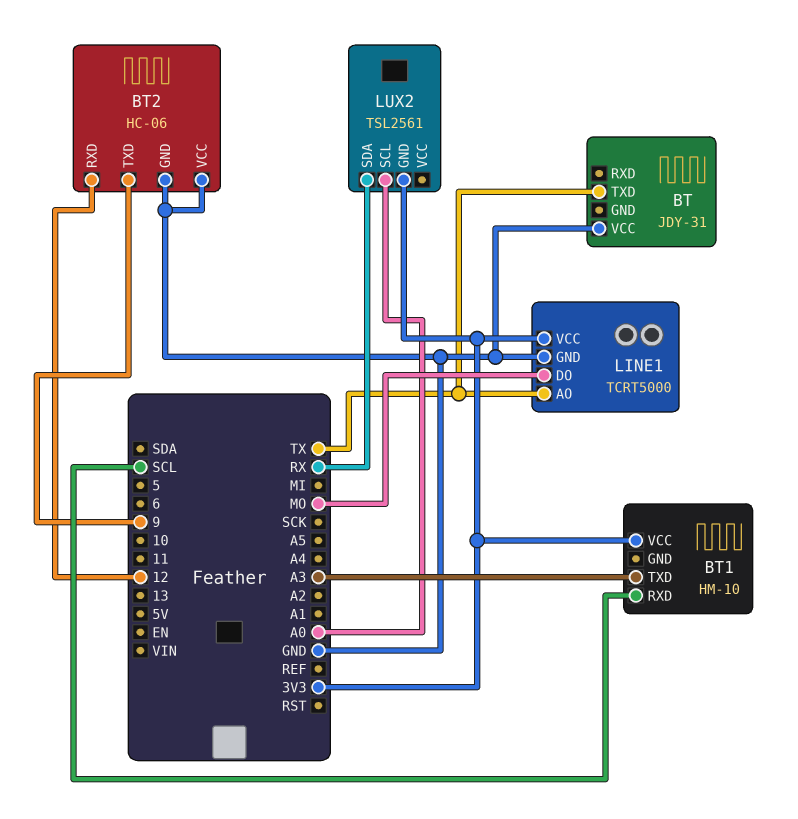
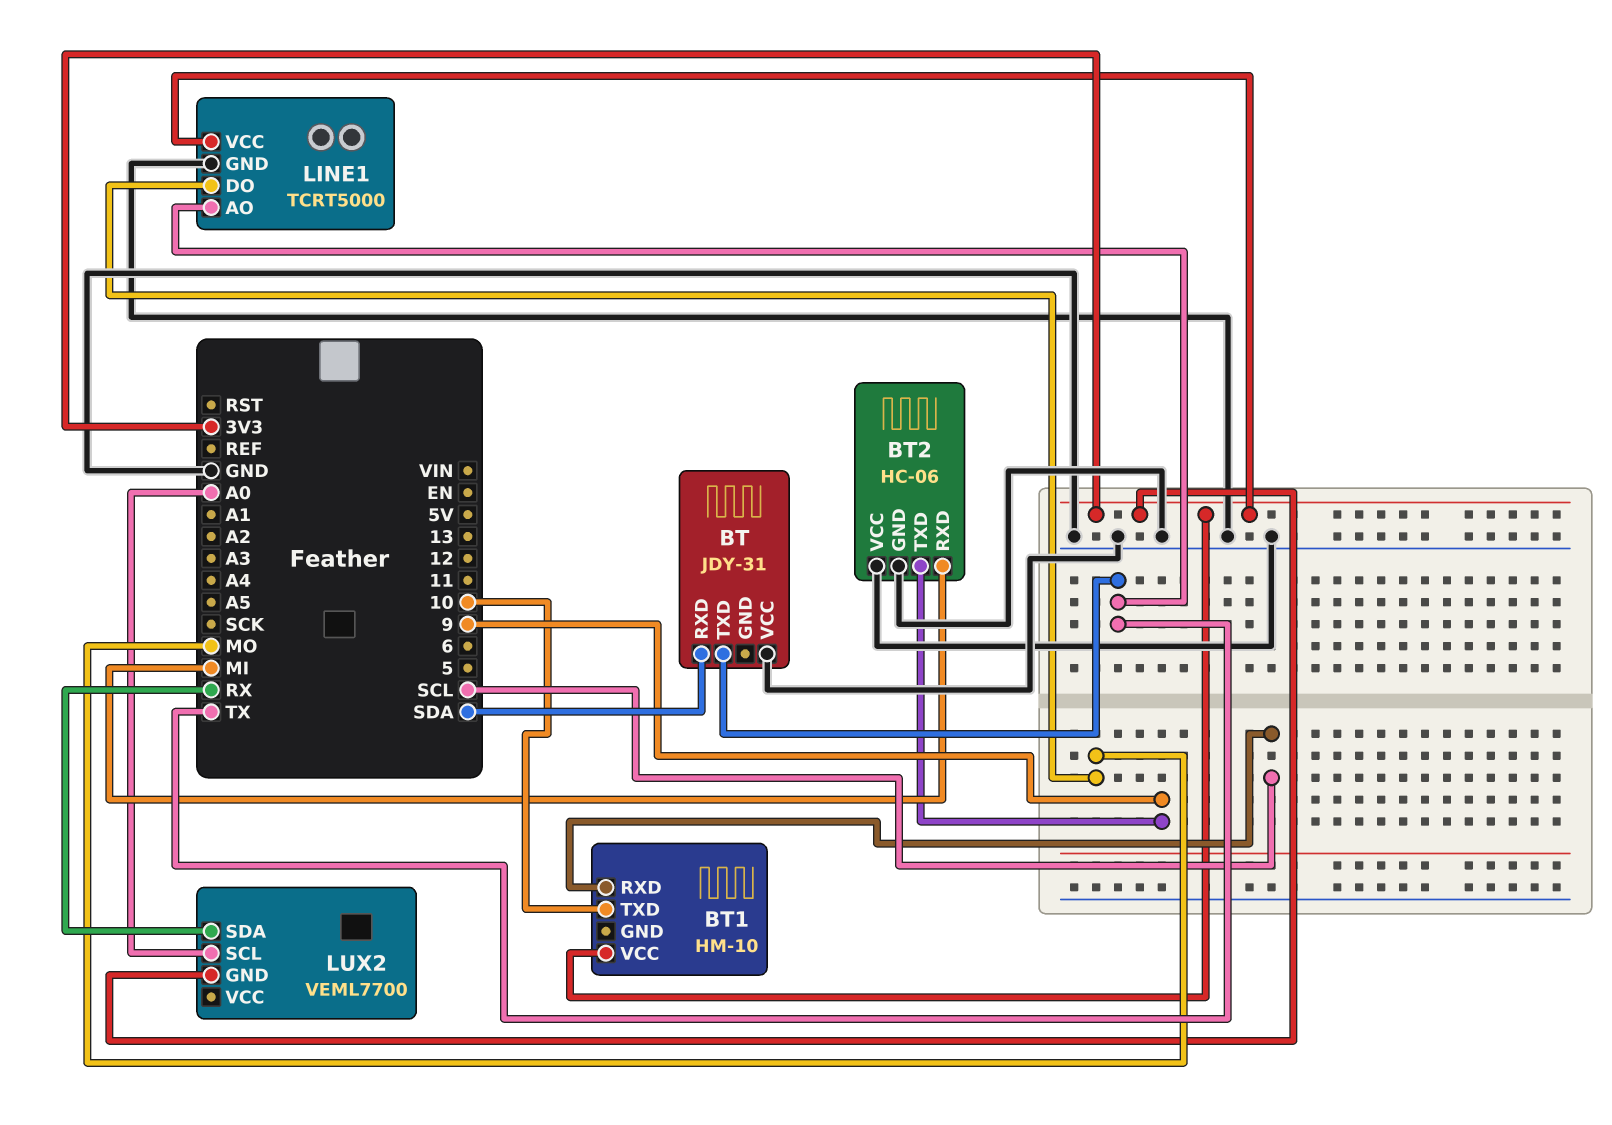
BT pin RXD: none -> SDA
BT1 pin TXD: A3 -> 10
BT2 pin RXD: 12 -> MI
LUX2: TSL2561 -> VEML7700

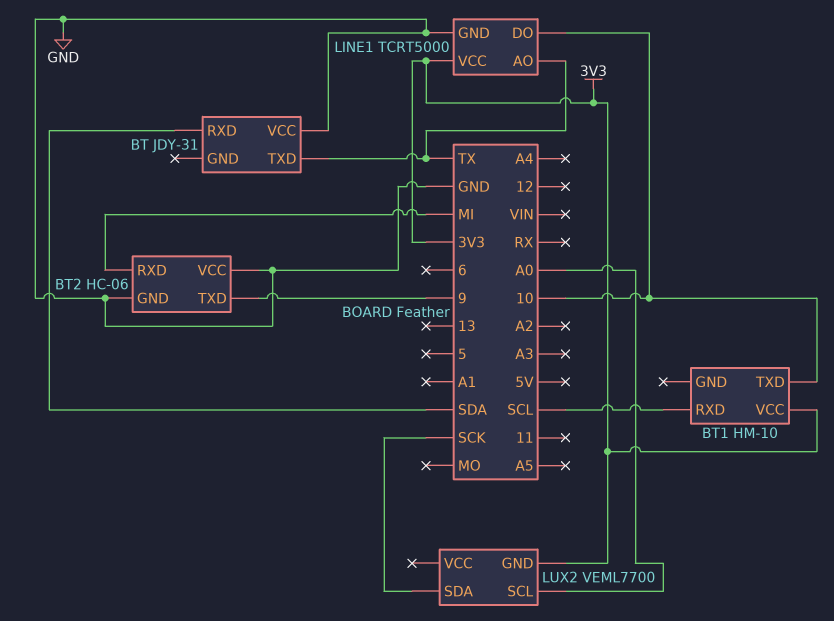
LINE1 pin DO: MO -> 10
LUX2 pin SDA: RX -> SCK

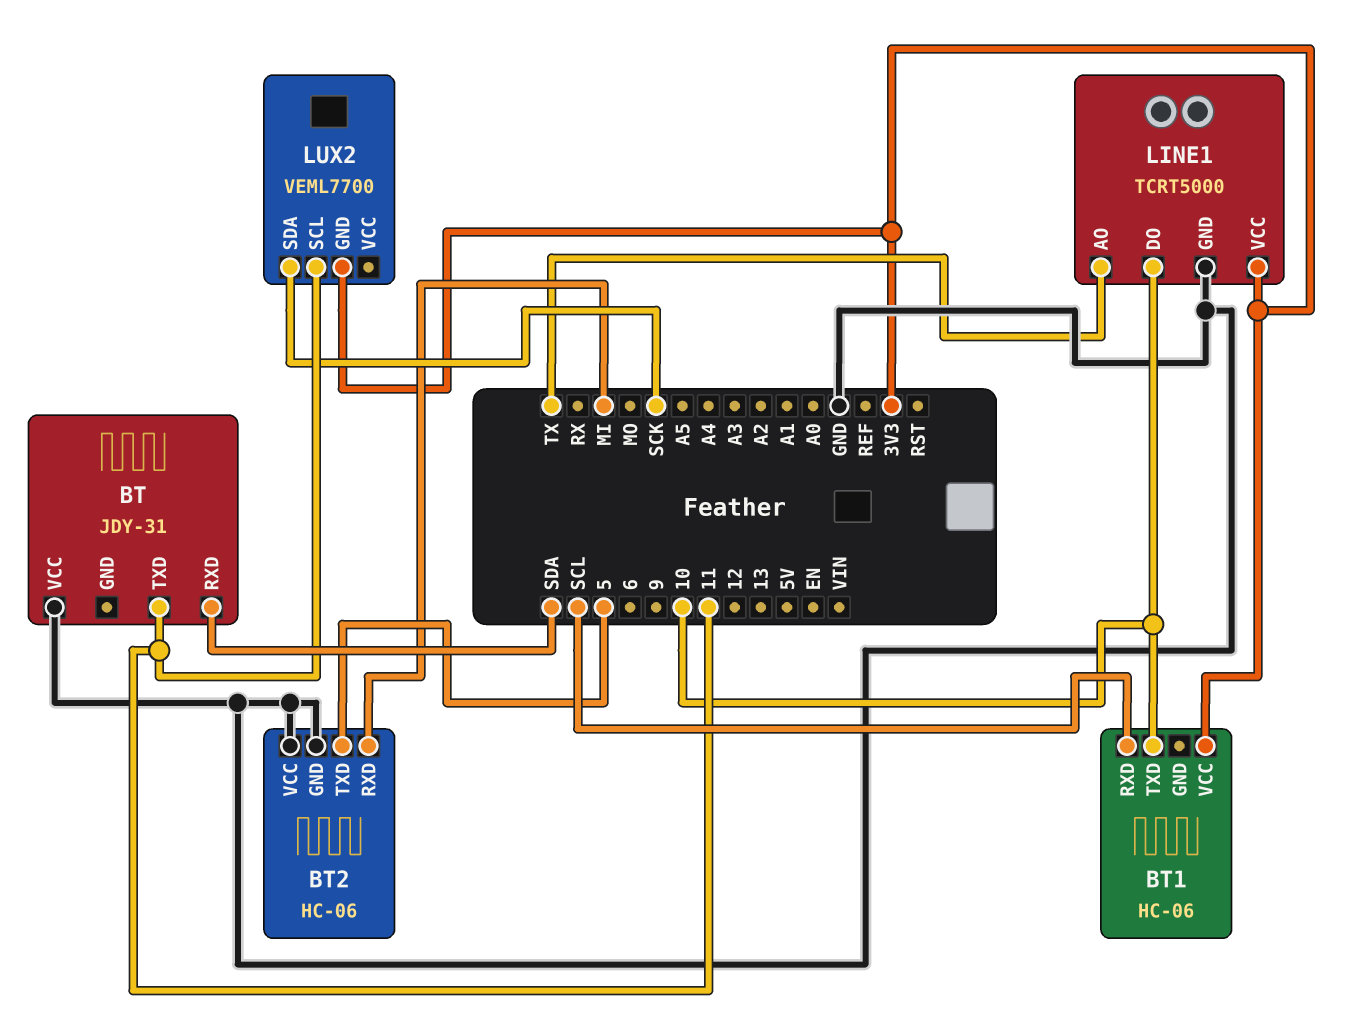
BT pin TXD: TX -> 11
BT1: HM-10 -> HC-06
BT2 pin TXD: 9 -> 5
LUX2 pin SCL: A0 -> 11

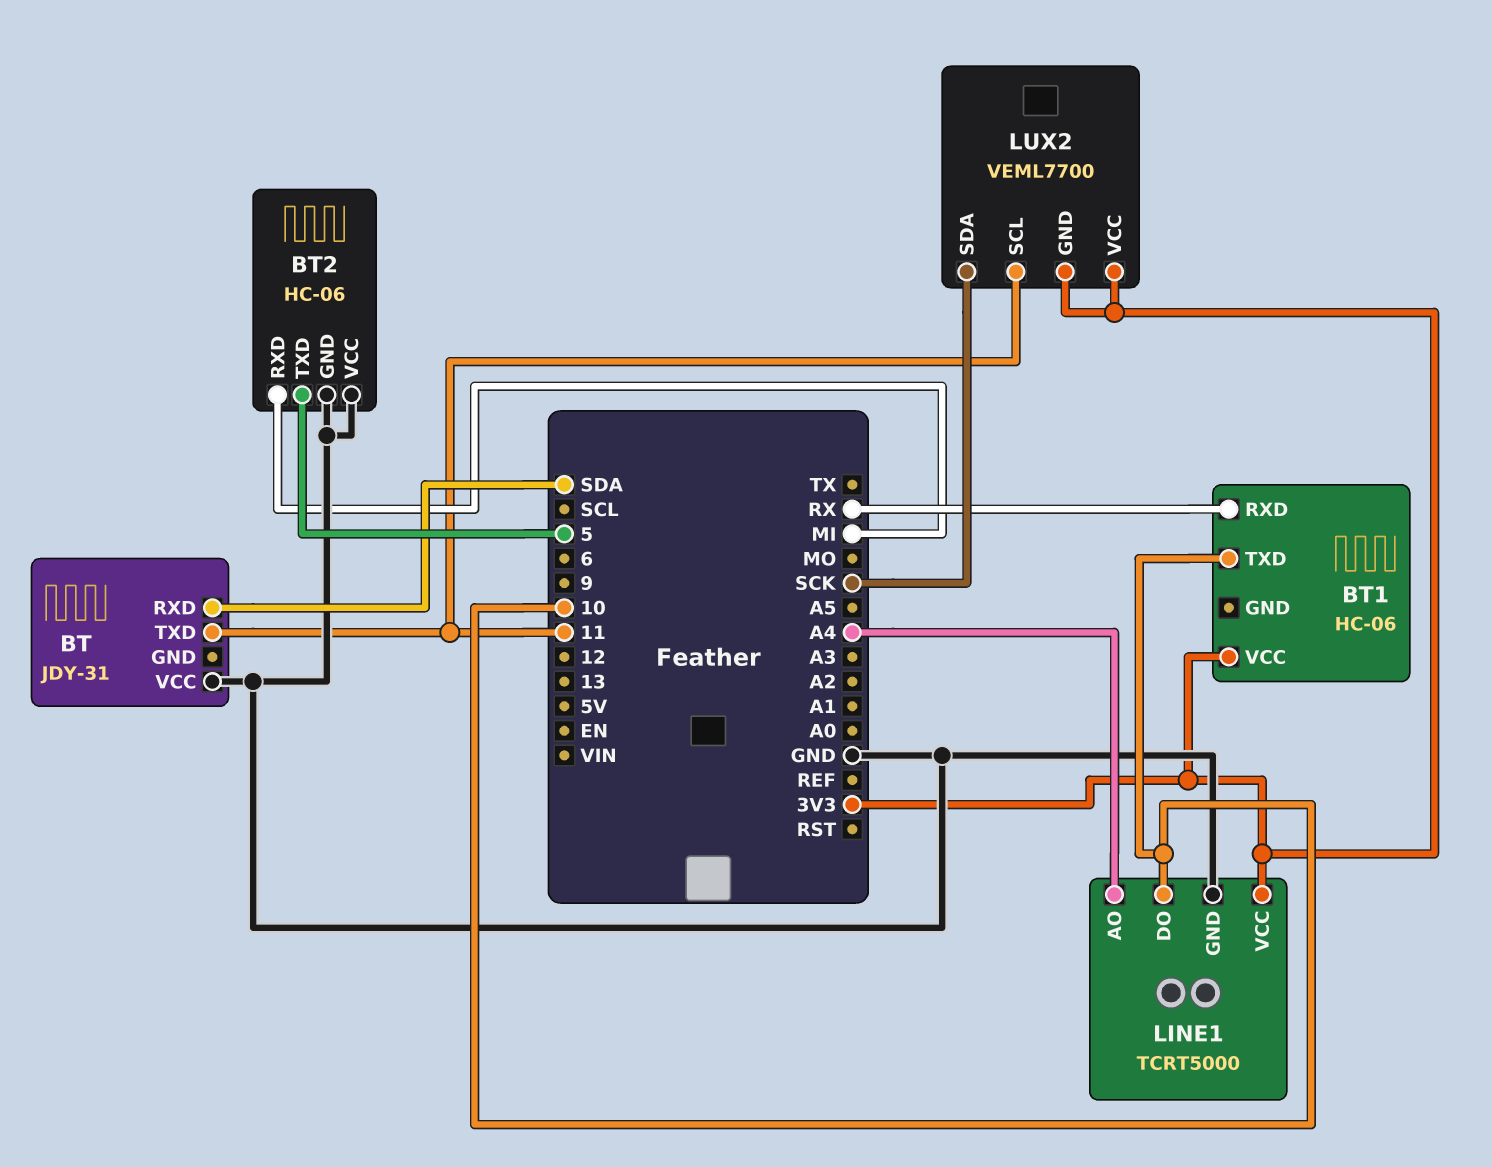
BT1 pin RXD: SCL -> RX
LINE1 pin AO: TX -> A4
LUX2 pin VCC: none -> 3V3

